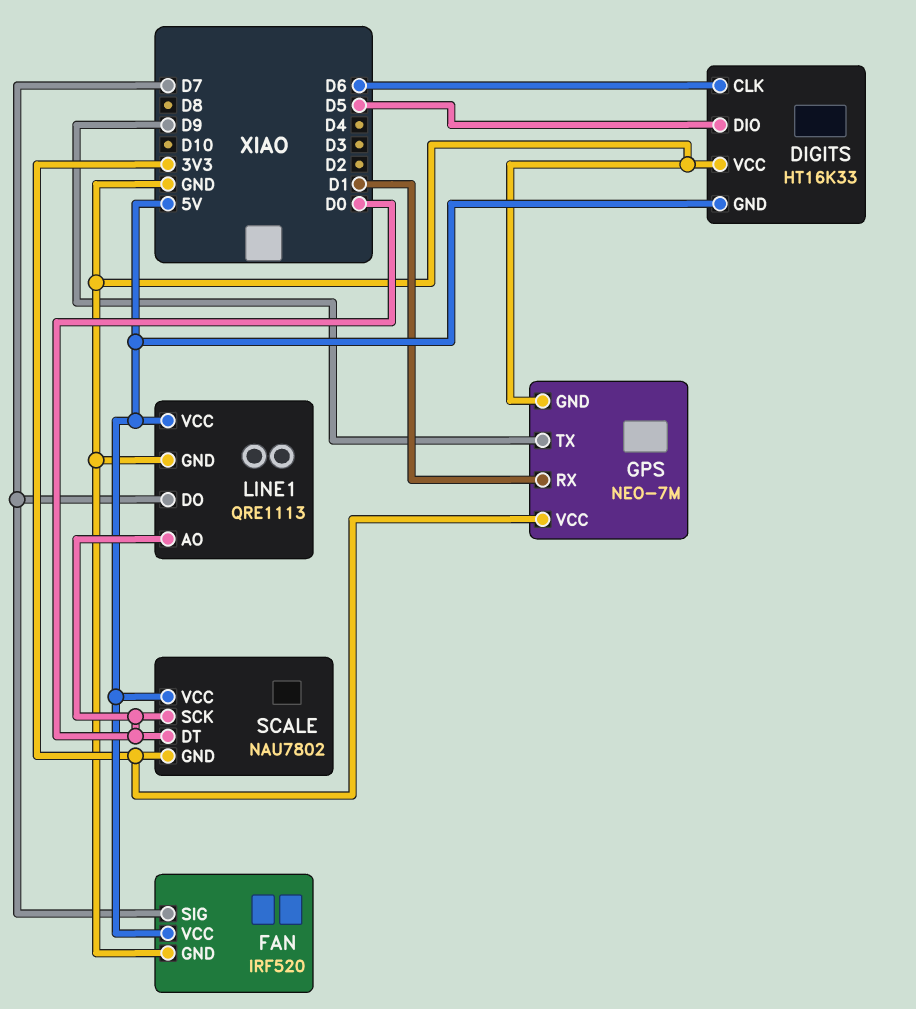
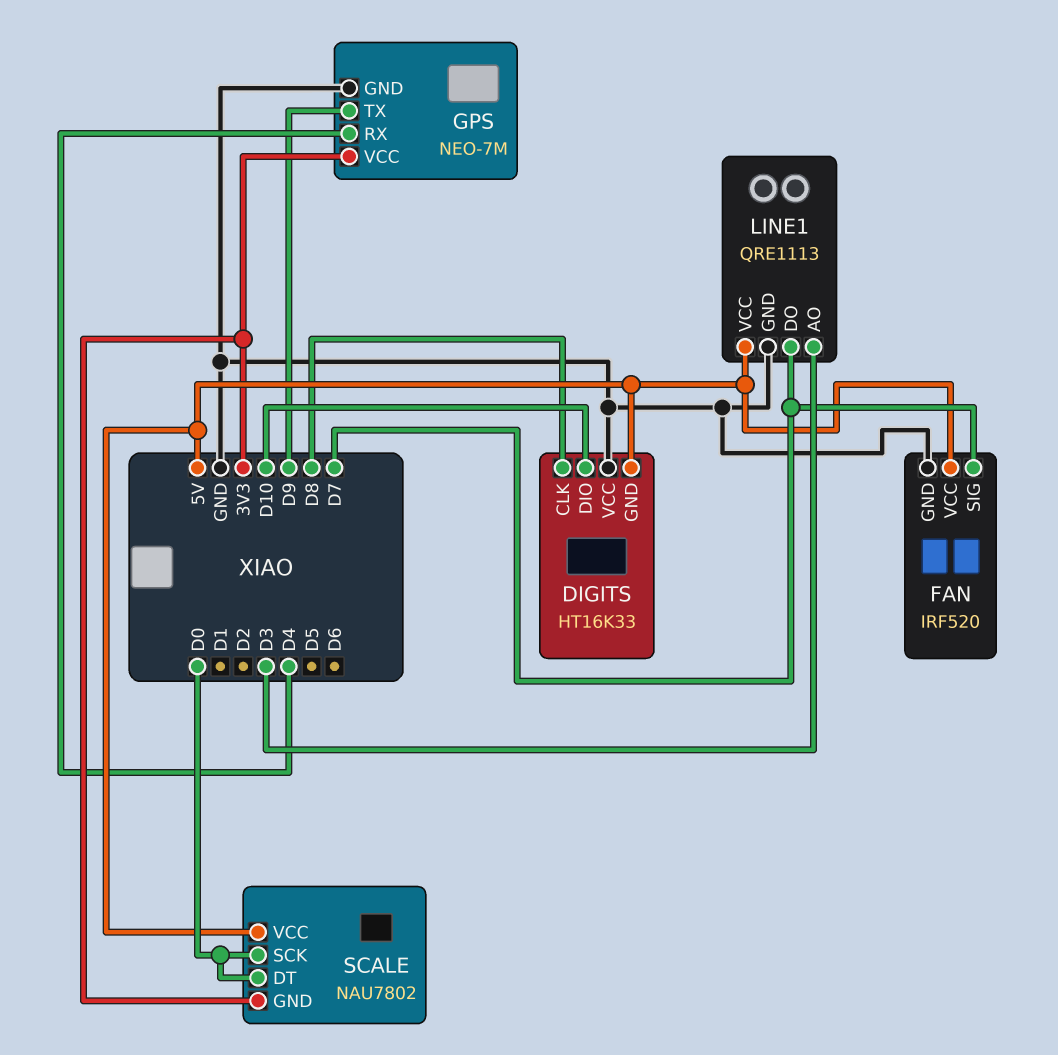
DIGITS pin CLK: D6 -> D8
DIGITS pin DIO: D5 -> D10
GPS pin RX: D1 -> D4
LINE1 pin AO: D0 -> D3

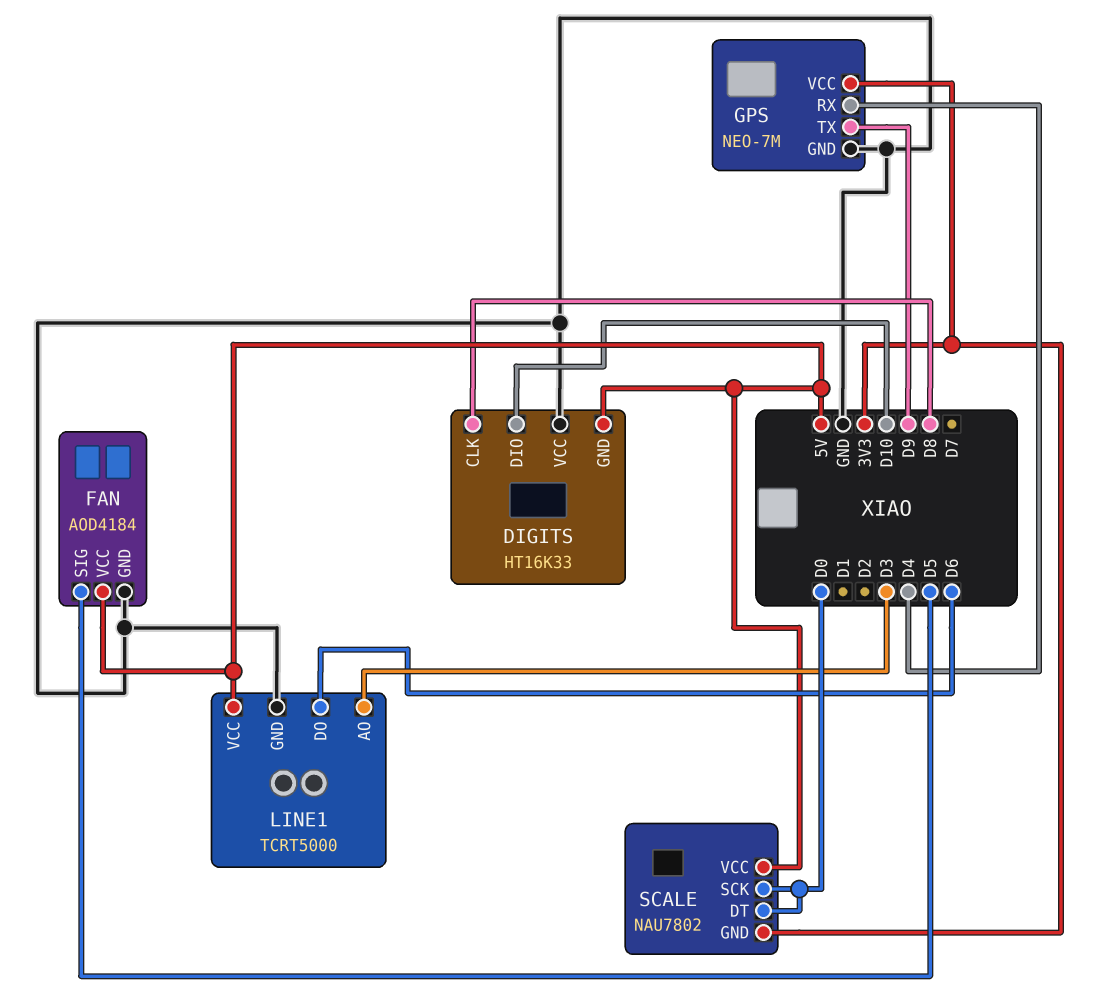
FAN: IRF520 -> AOD4184
FAN pin SIG: D7 -> D5
LINE1: QRE1113 -> TCRT5000
LINE1 pin DO: D7 -> D6

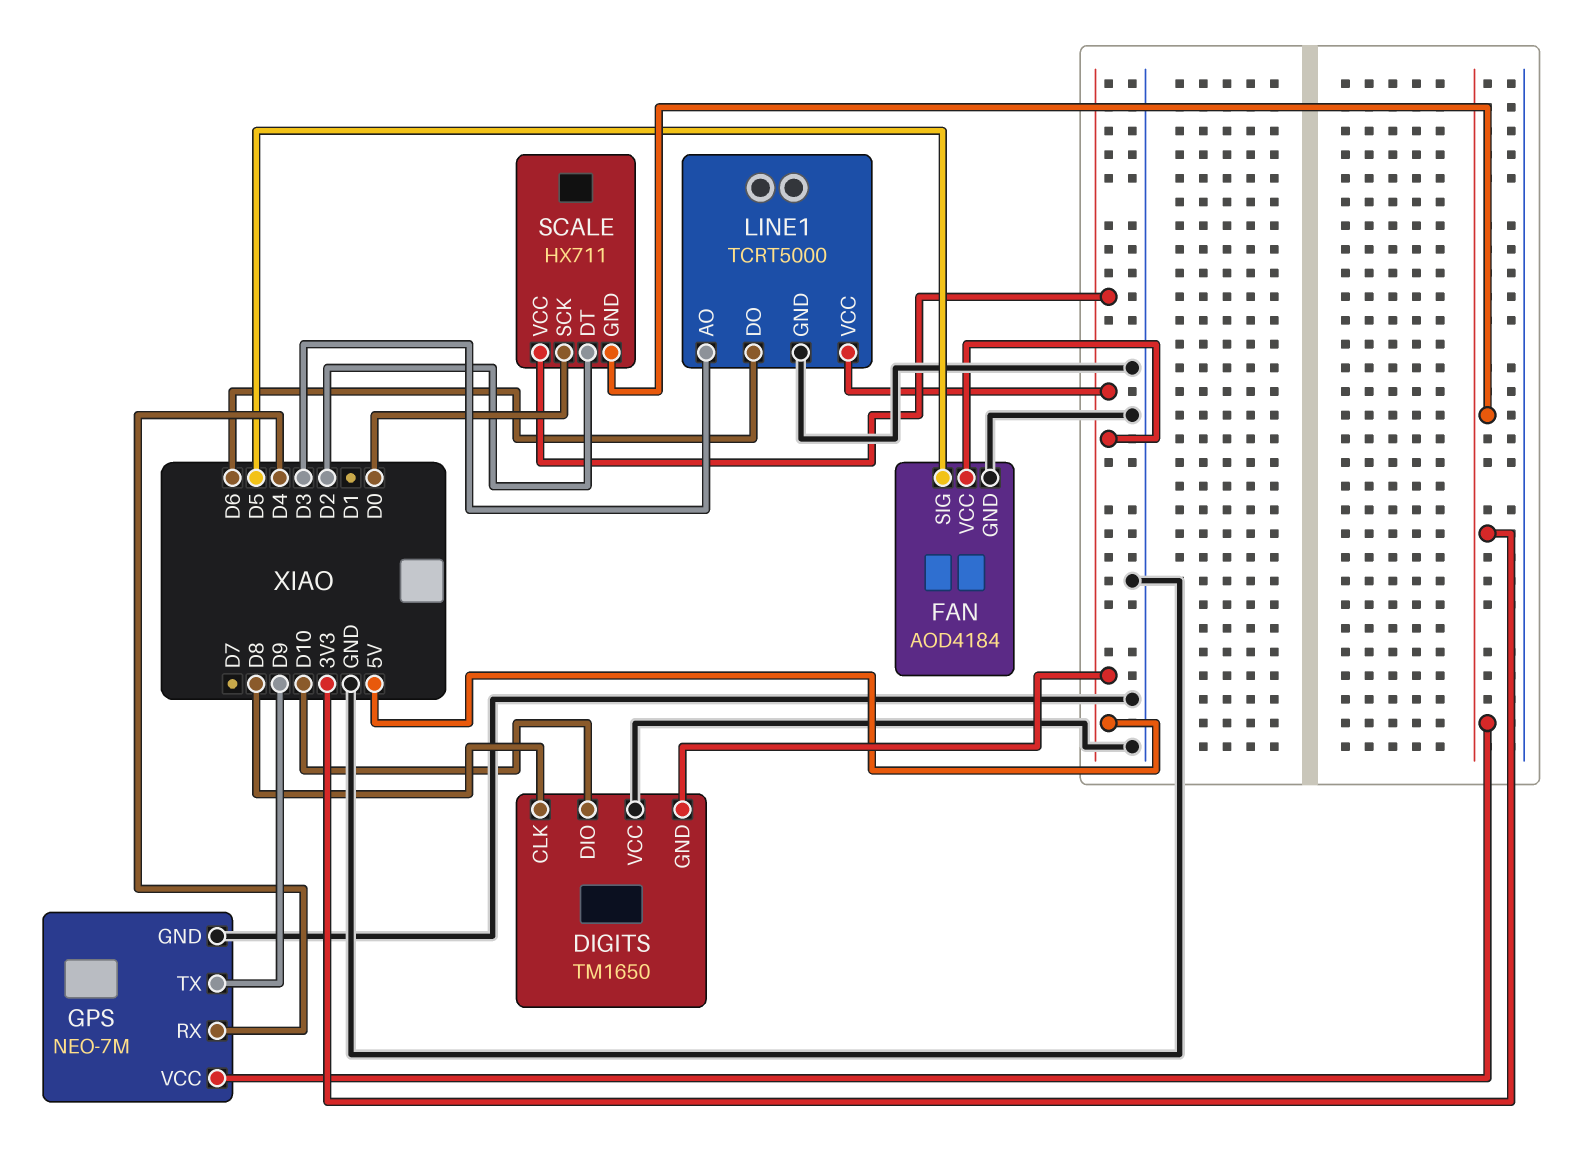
DIGITS: HT16K33 -> TM1650
SCALE: NAU7802 -> HX711
SCALE pin DT: D0 -> D2

